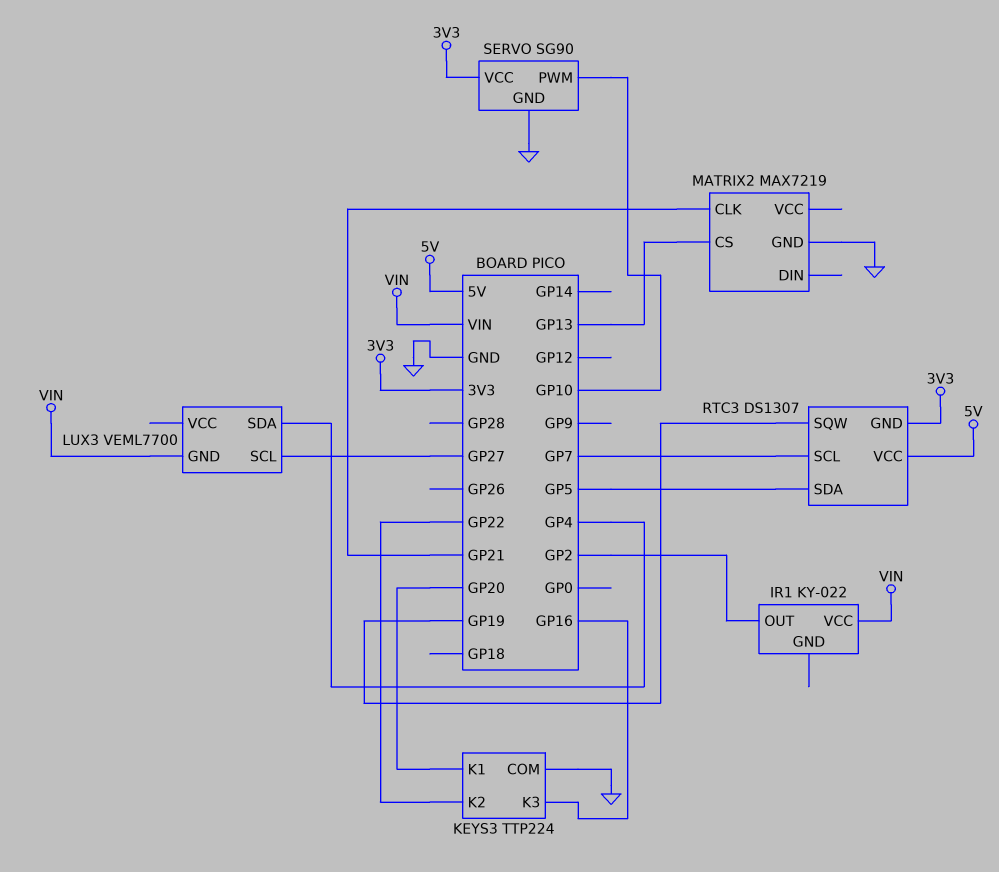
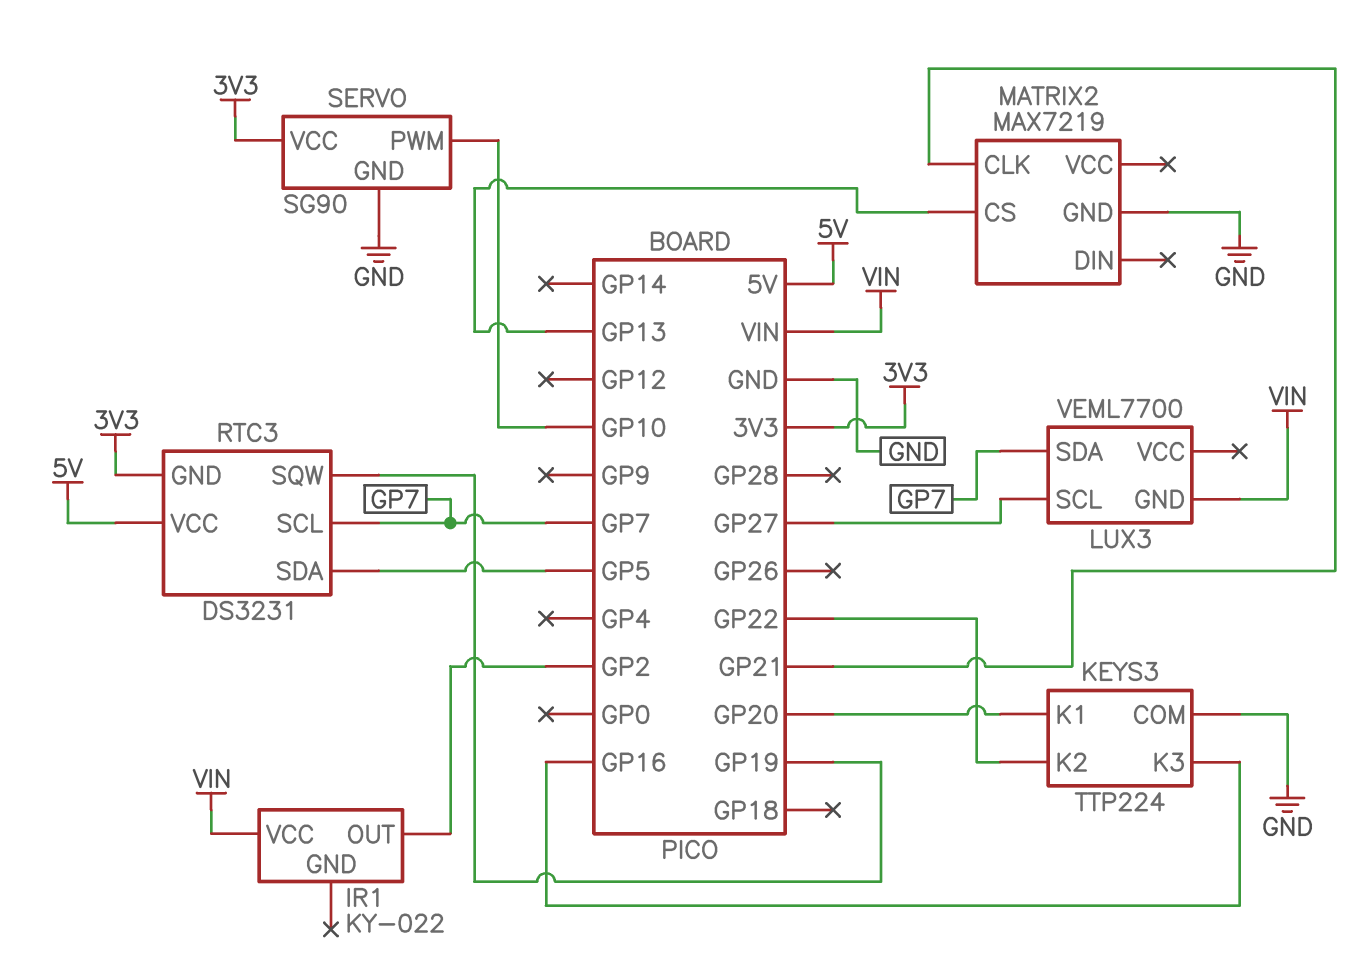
LUX3 pin SDA: GP4 -> GP7
RTC3: DS1307 -> DS3231

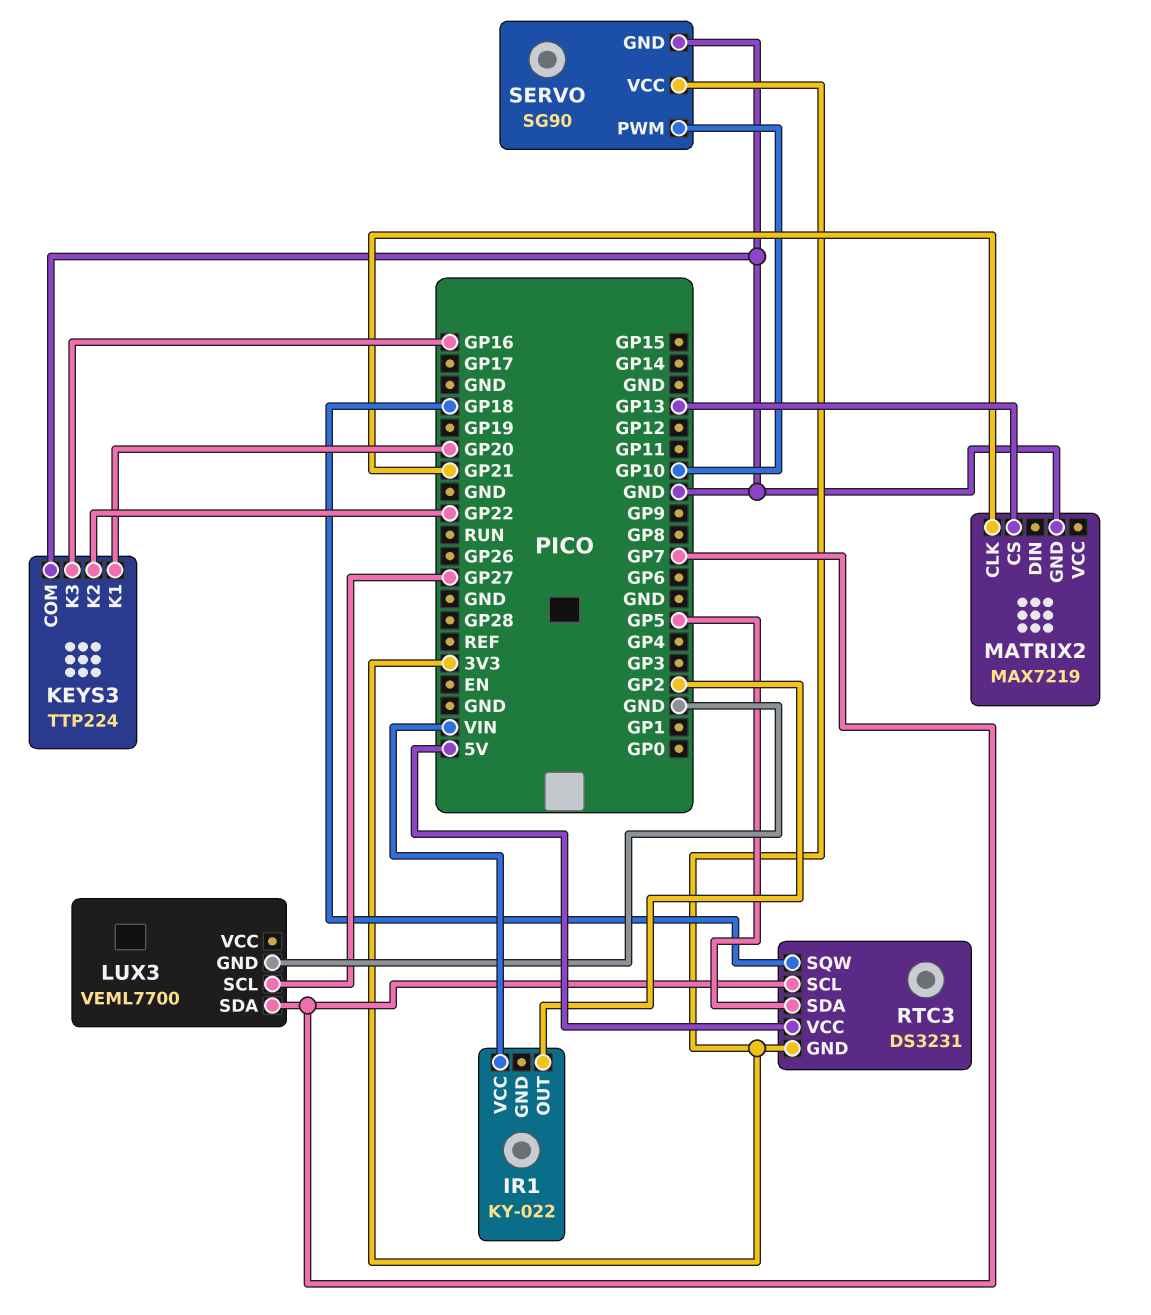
LUX3 pin GND: VIN -> GND
RTC3 pin SQW: GP19 -> GP18

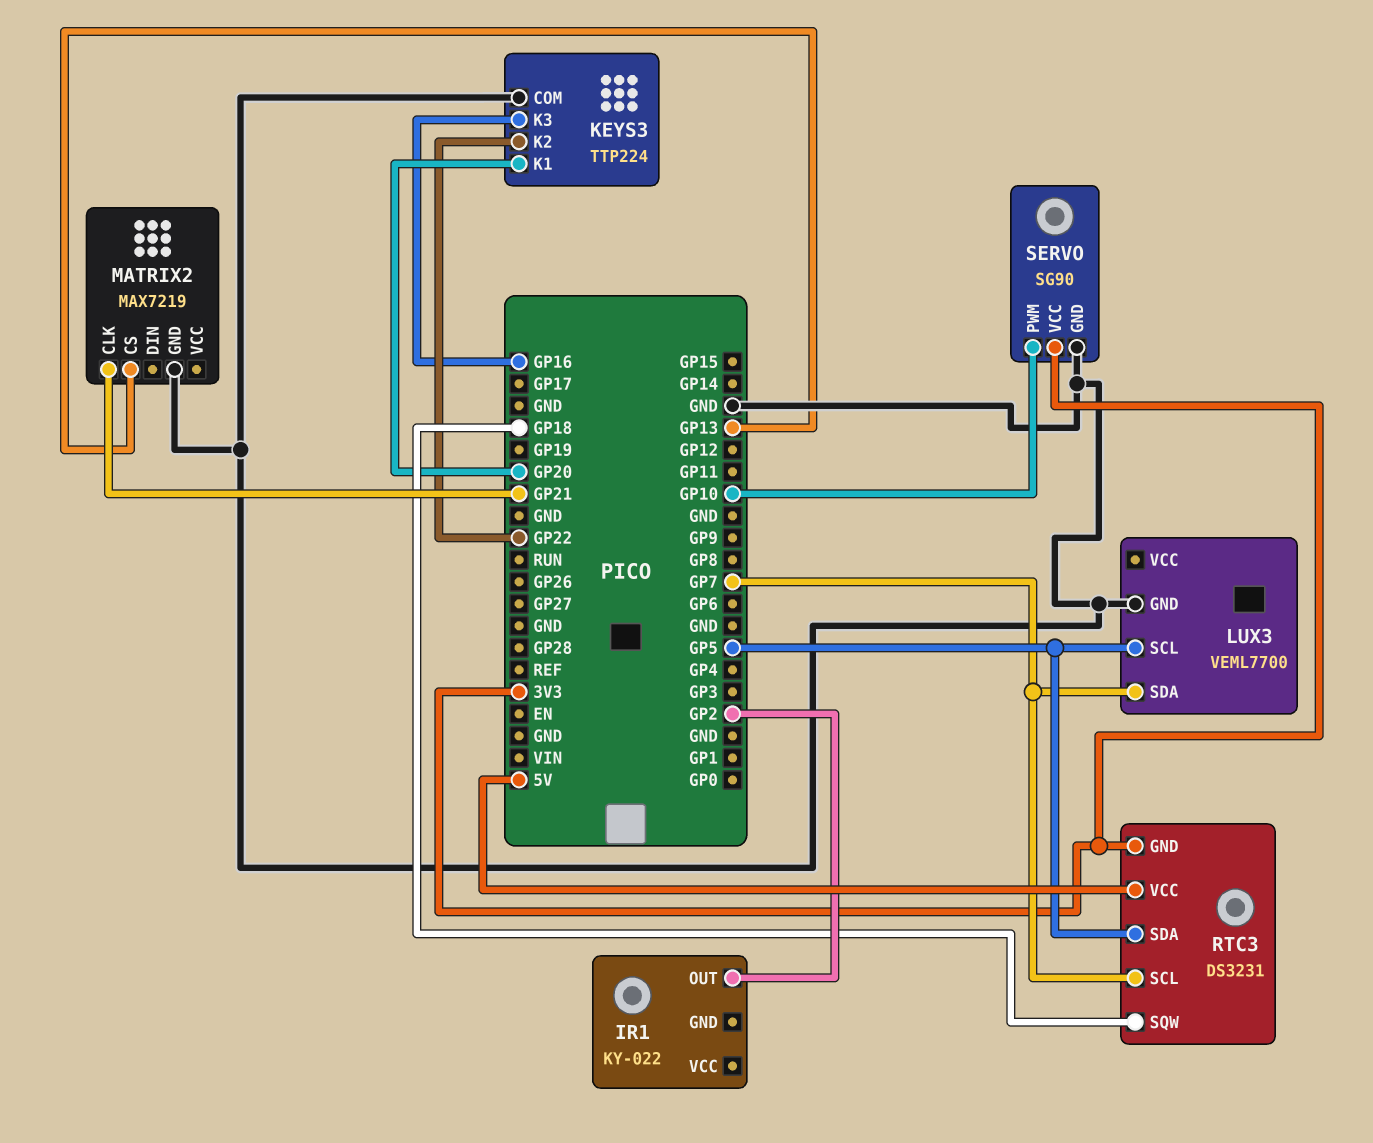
IR1 pin VCC: VIN -> none
LUX3 pin SCL: GP27 -> GP5

